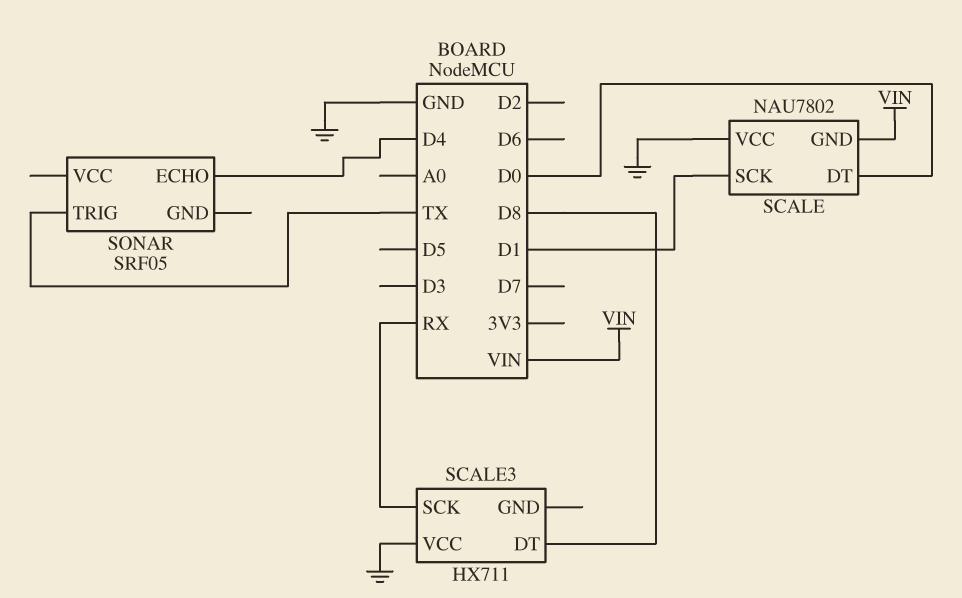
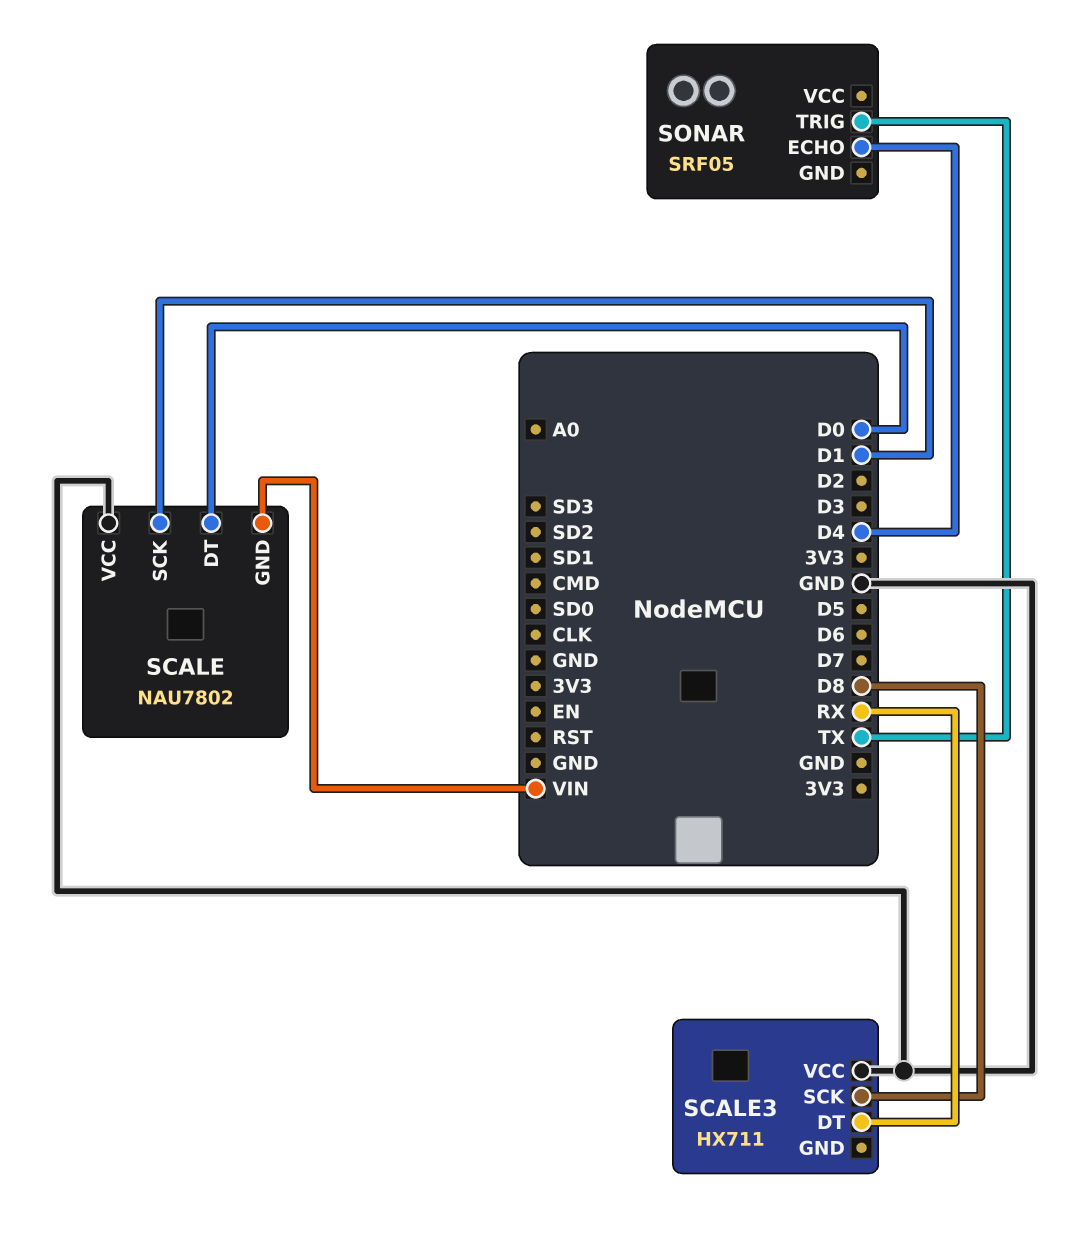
SCALE3 pin DT: D8 -> RX
SCALE3 pin SCK: RX -> D8

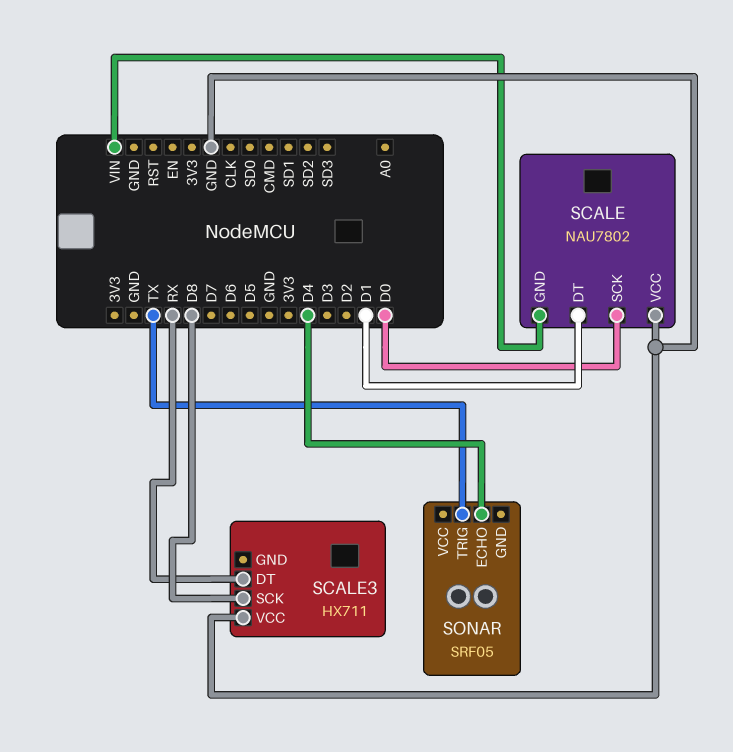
SCALE pin DT: D0 -> D1
SCALE pin SCK: D1 -> D0

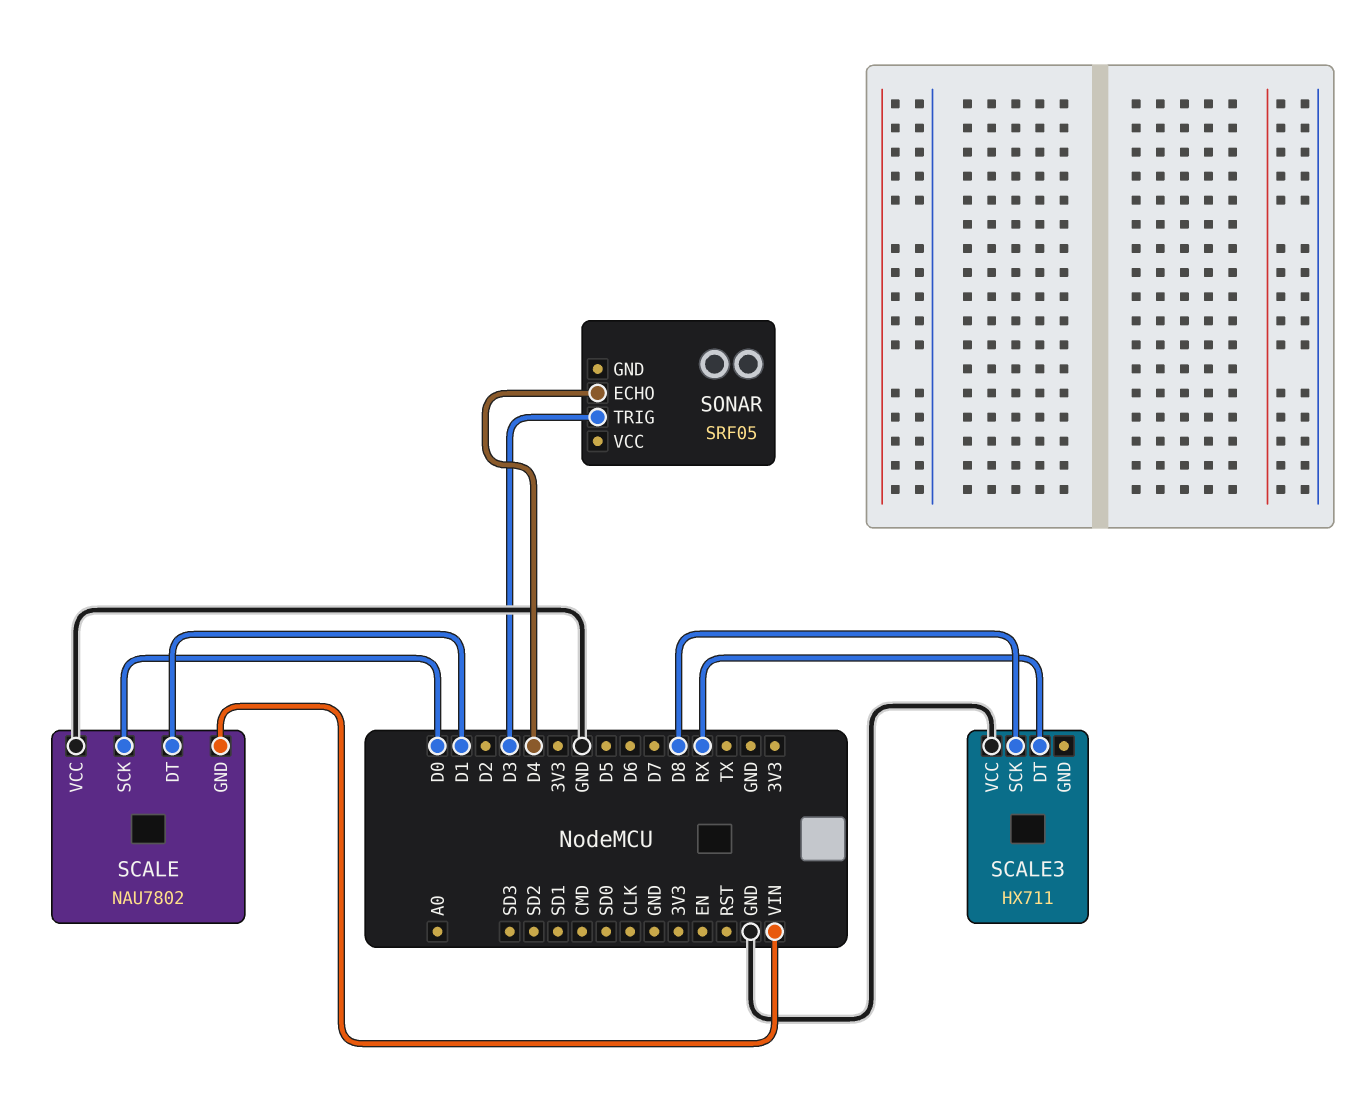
SONAR pin TRIG: TX -> D3

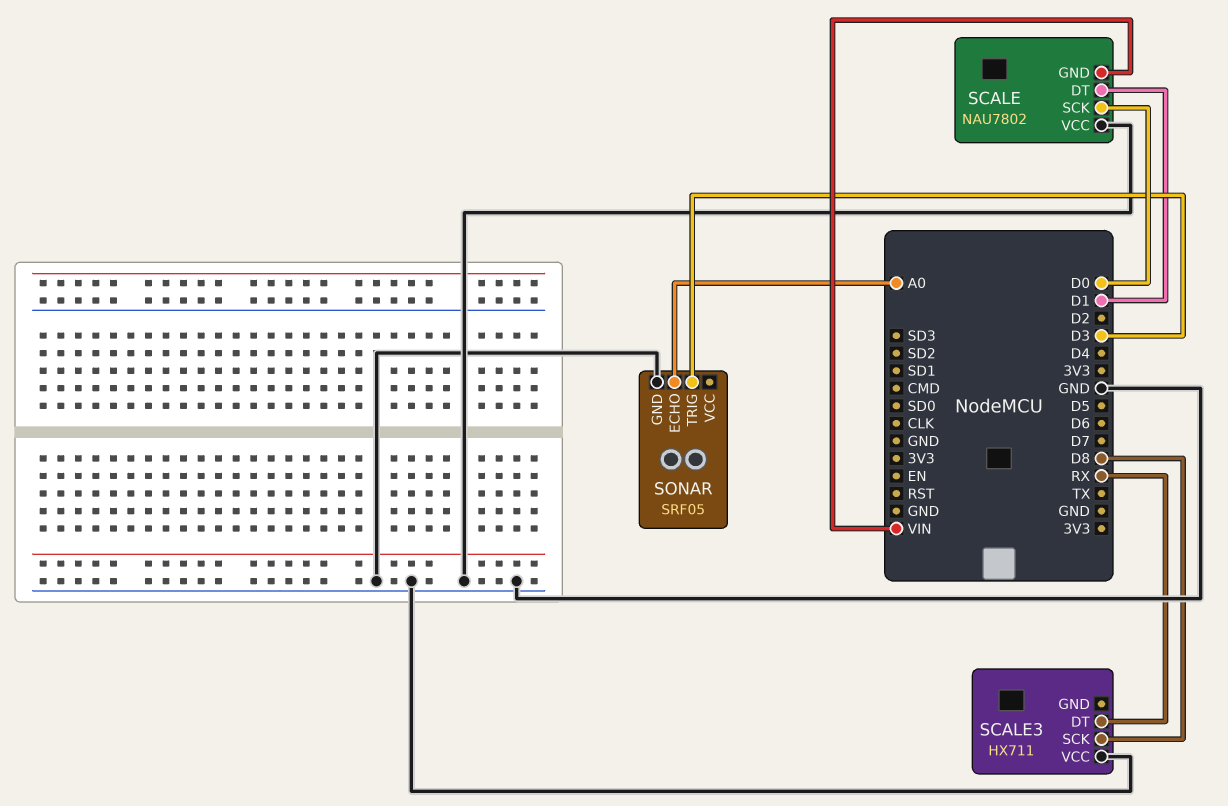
SONAR pin ECHO: D4 -> A0
SONAR pin GND: none -> GND

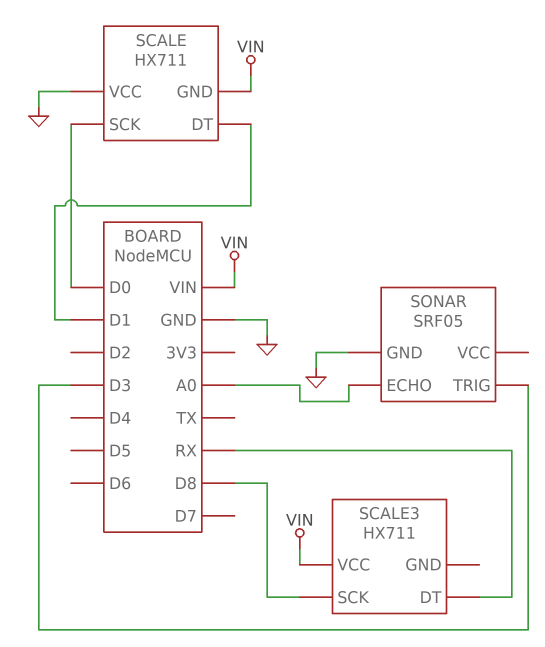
SCALE: NAU7802 -> HX711
SCALE3 pin VCC: GND -> VIN

